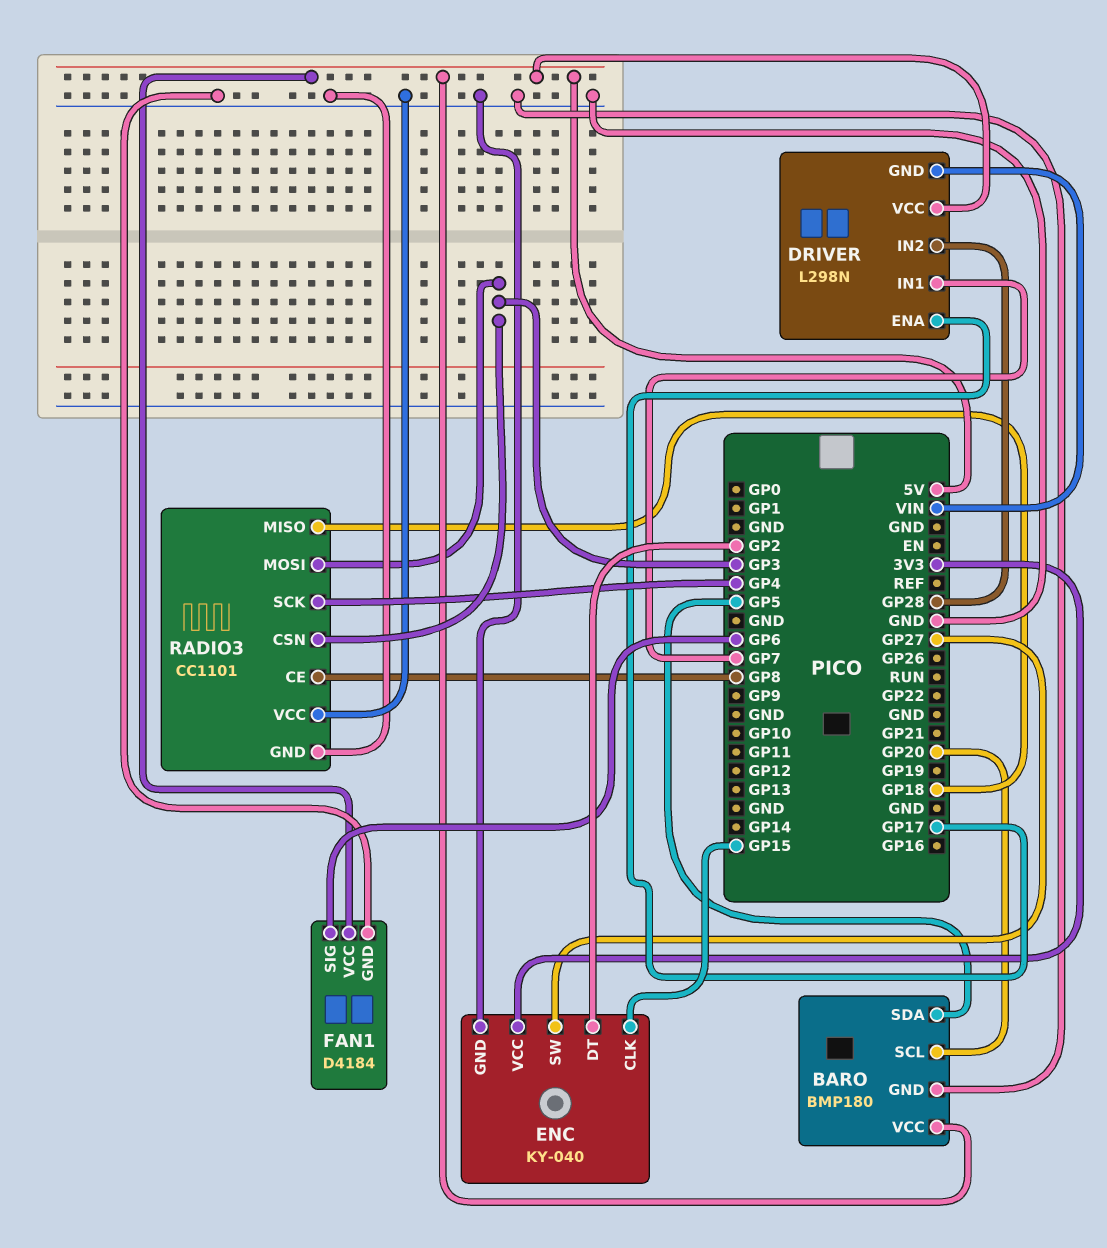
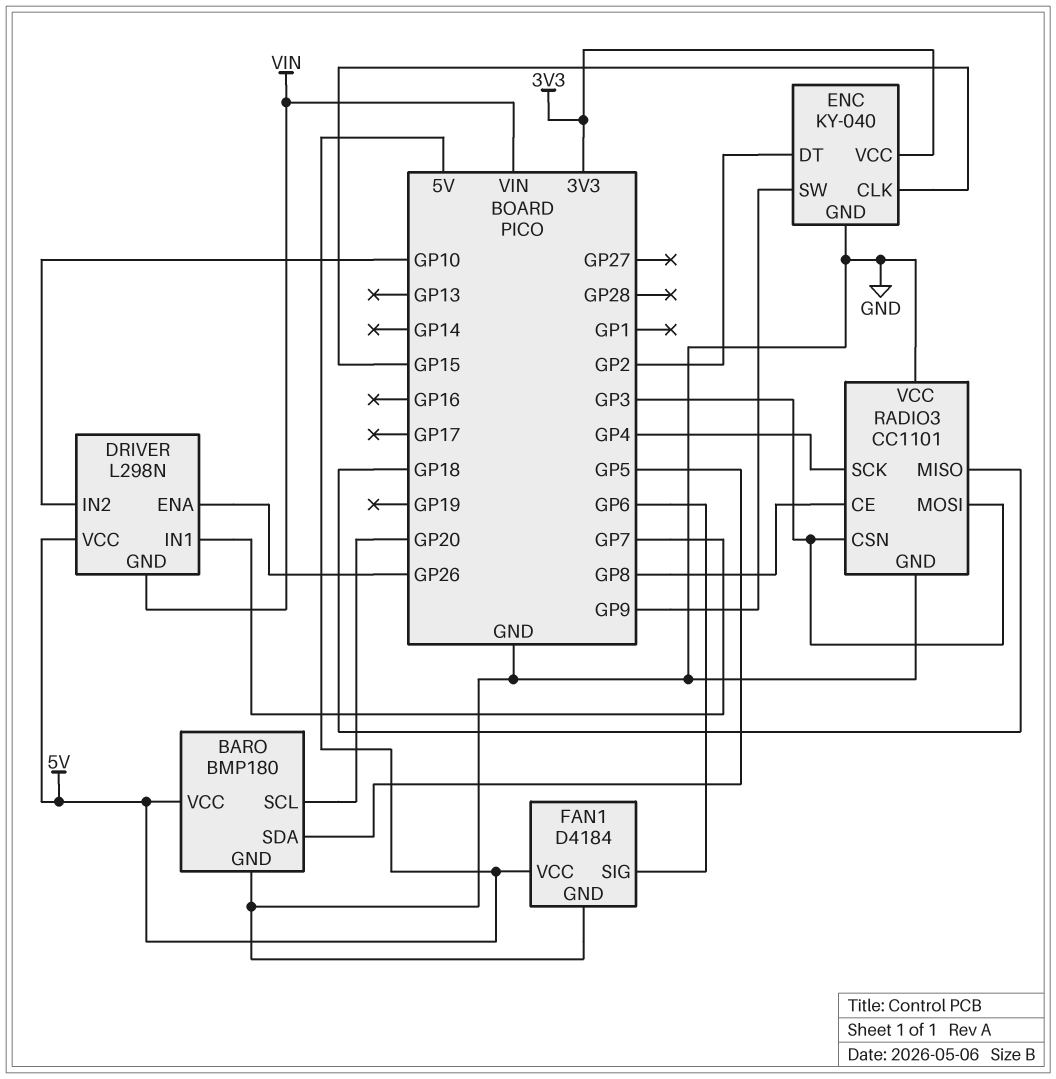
DRIVER pin ENA: GP17 -> GP26
DRIVER pin IN2: GP28 -> GP10
ENC pin SW: GP27 -> GP9

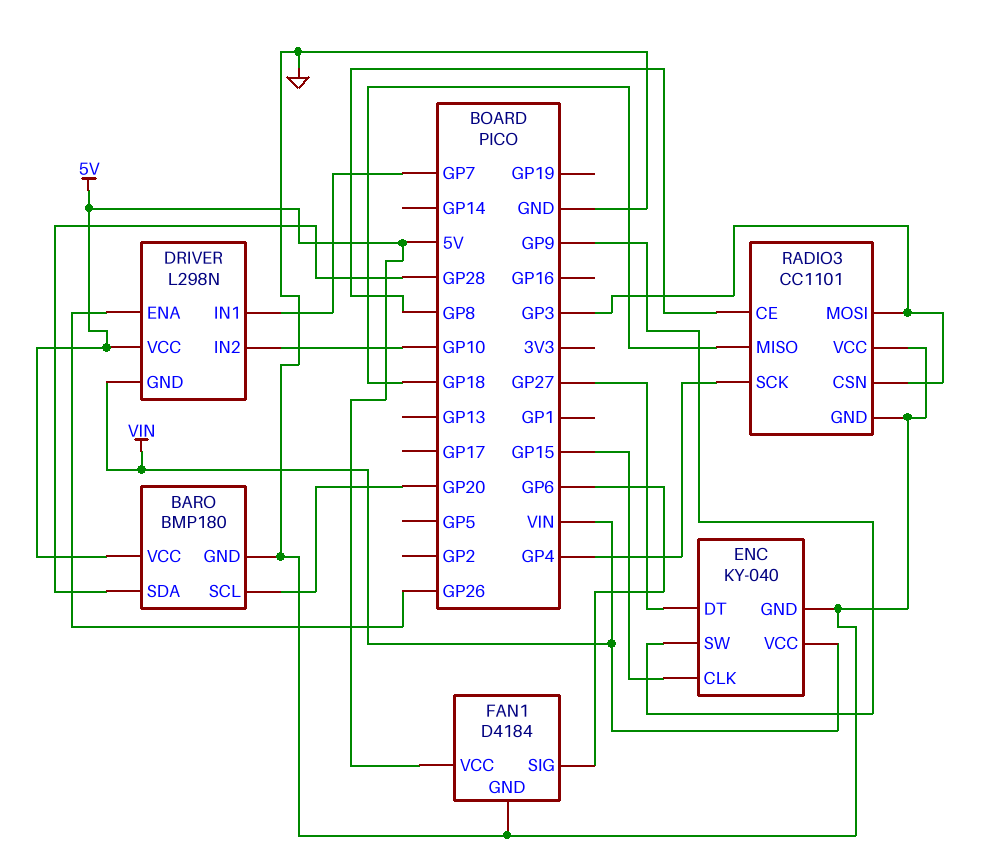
BARO pin SDA: GP5 -> GP28
ENC pin DT: GP2 -> GP27
ENC pin VCC: 3V3 -> VIN

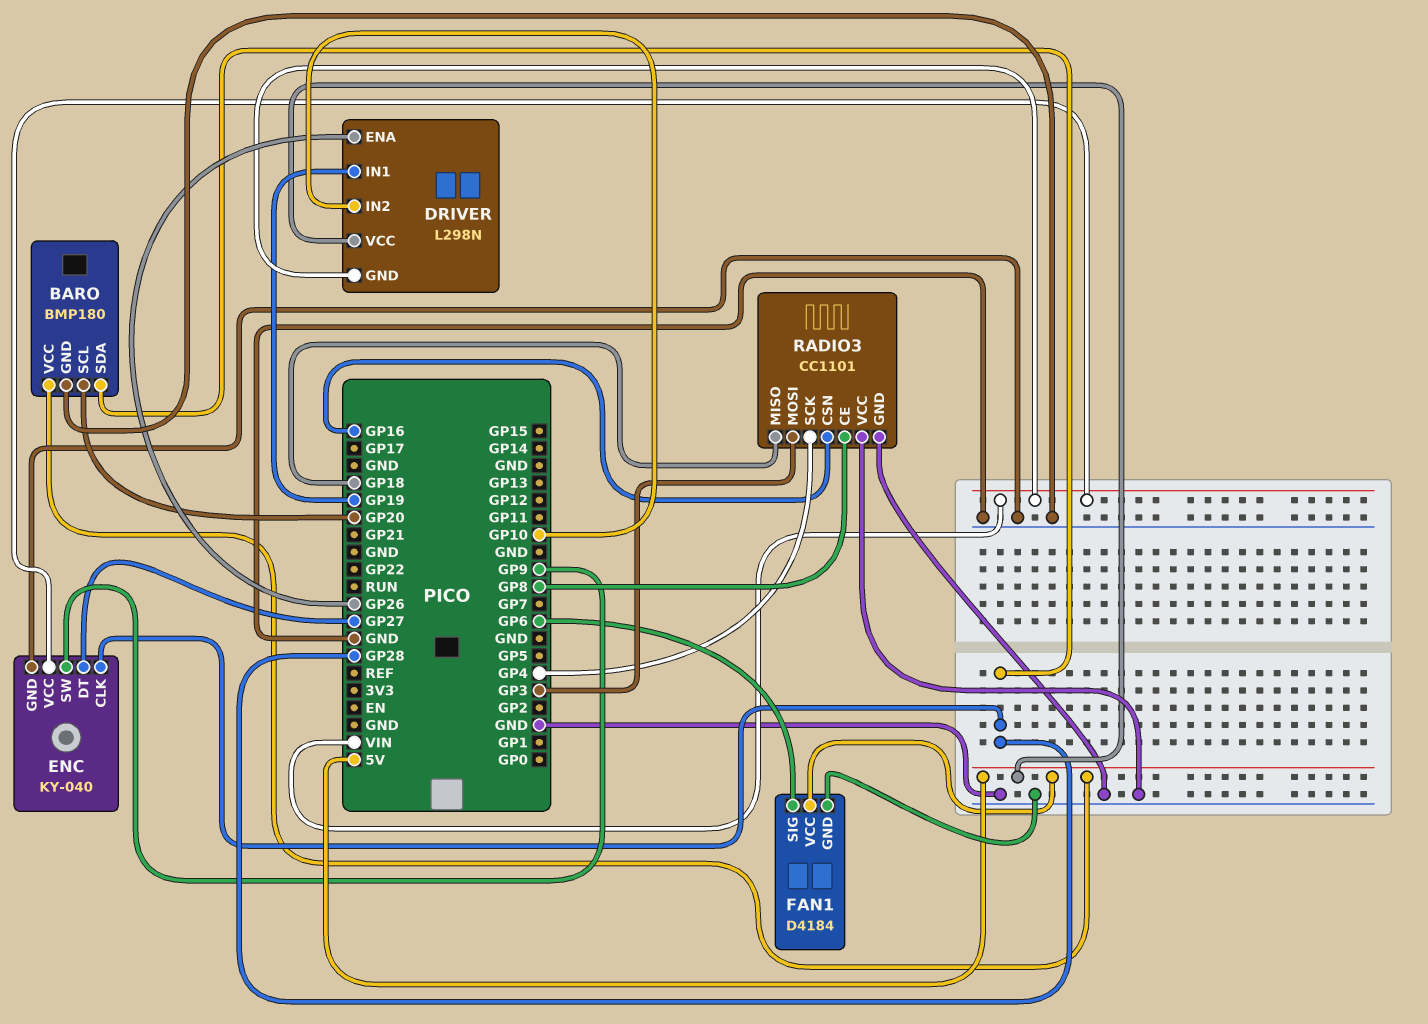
DRIVER pin IN1: GP7 -> GP19
ENC pin CLK: GP15 -> GP28
RADIO3 pin CSN: GP3 -> GP16

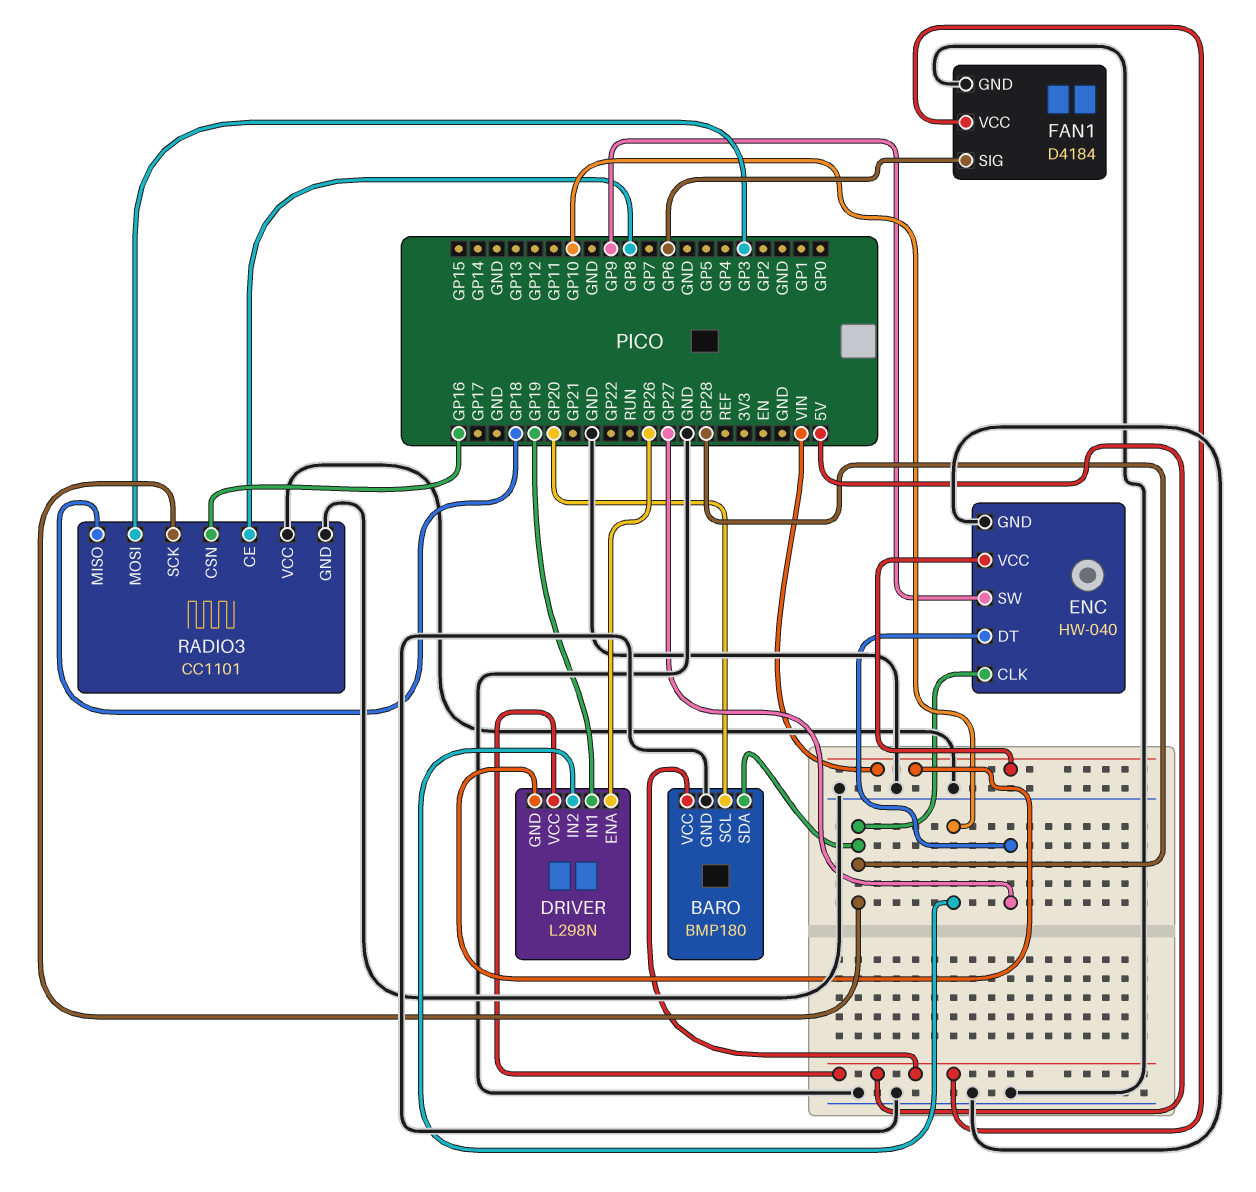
ENC: KY-040 -> HW-040
RADIO3 pin SCK: GP4 -> GP28

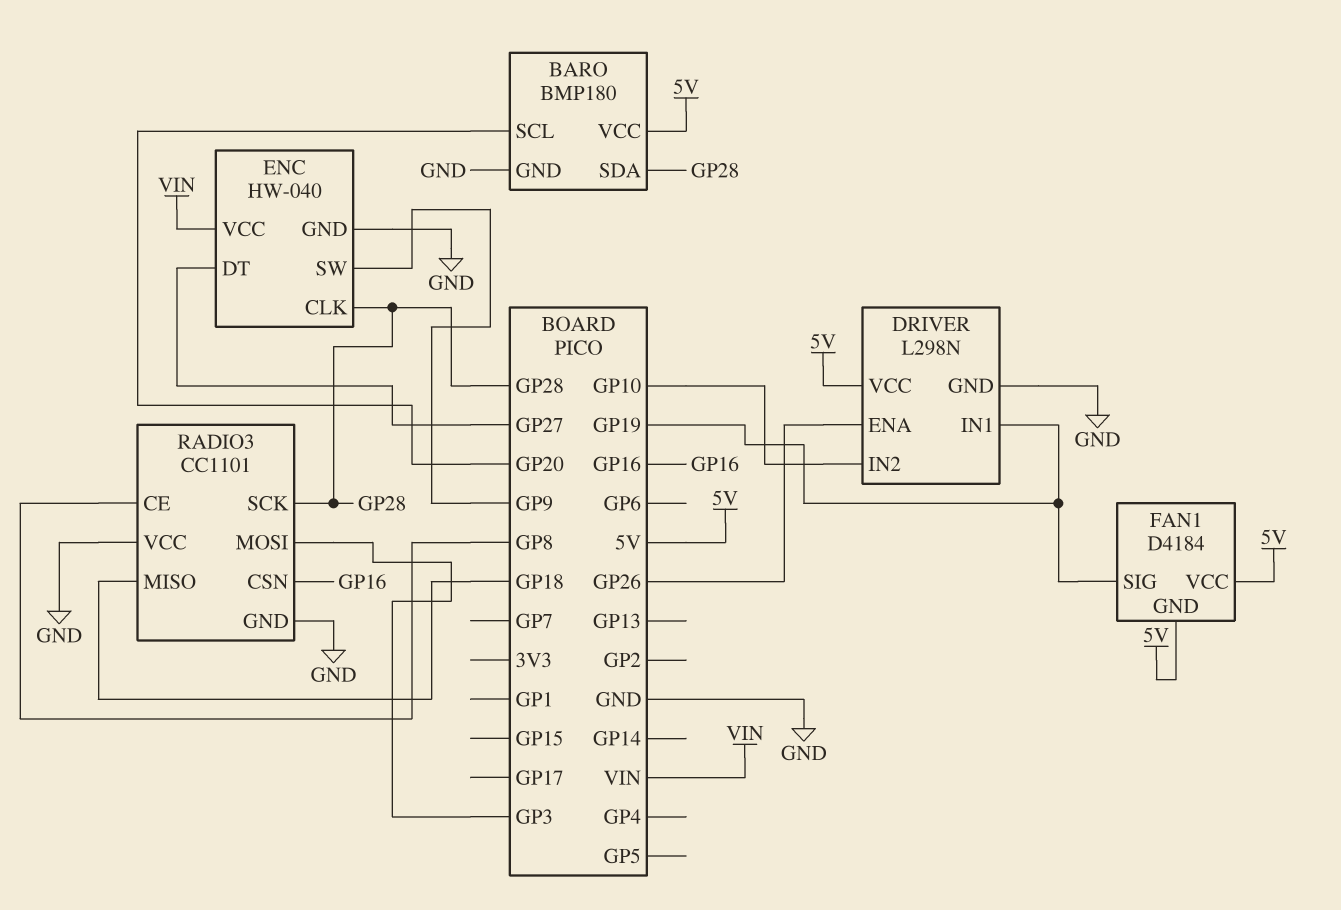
DRIVER pin GND: VIN -> GND
FAN1 pin GND: GND -> 5V
FAN1 pin SIG: GP6 -> GP19

